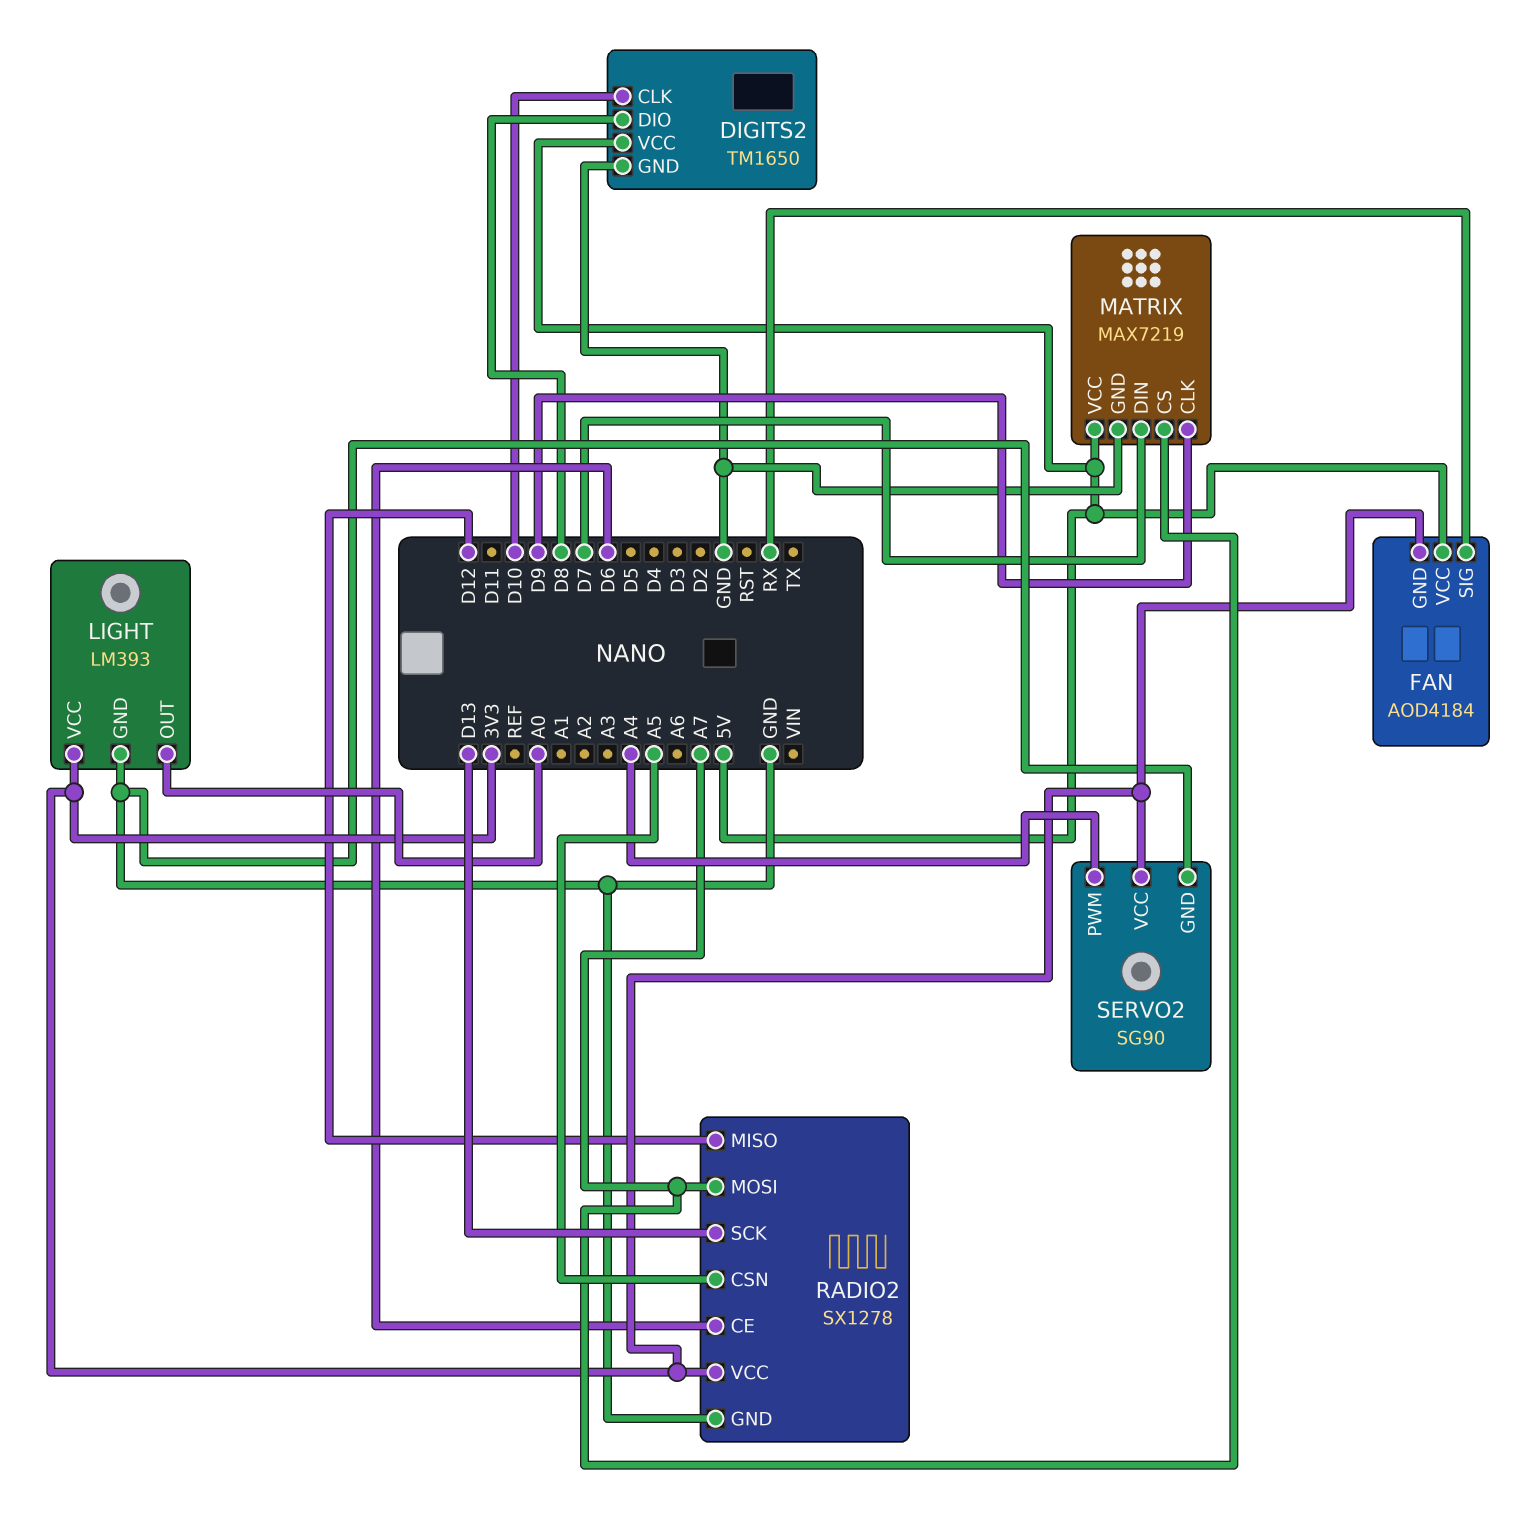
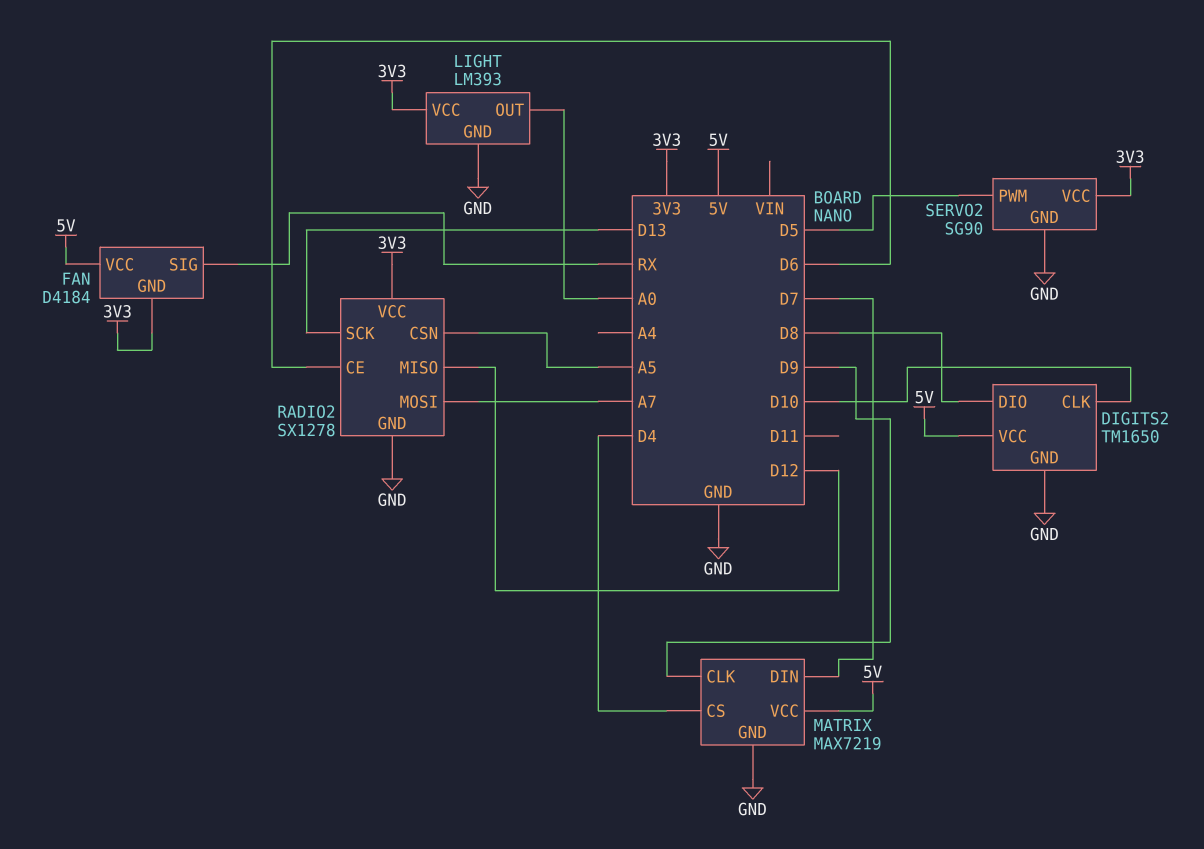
FAN: AOD4184 -> D4184
MATRIX pin CS: A7 -> D4
SERVO2 pin PWM: A4 -> D5

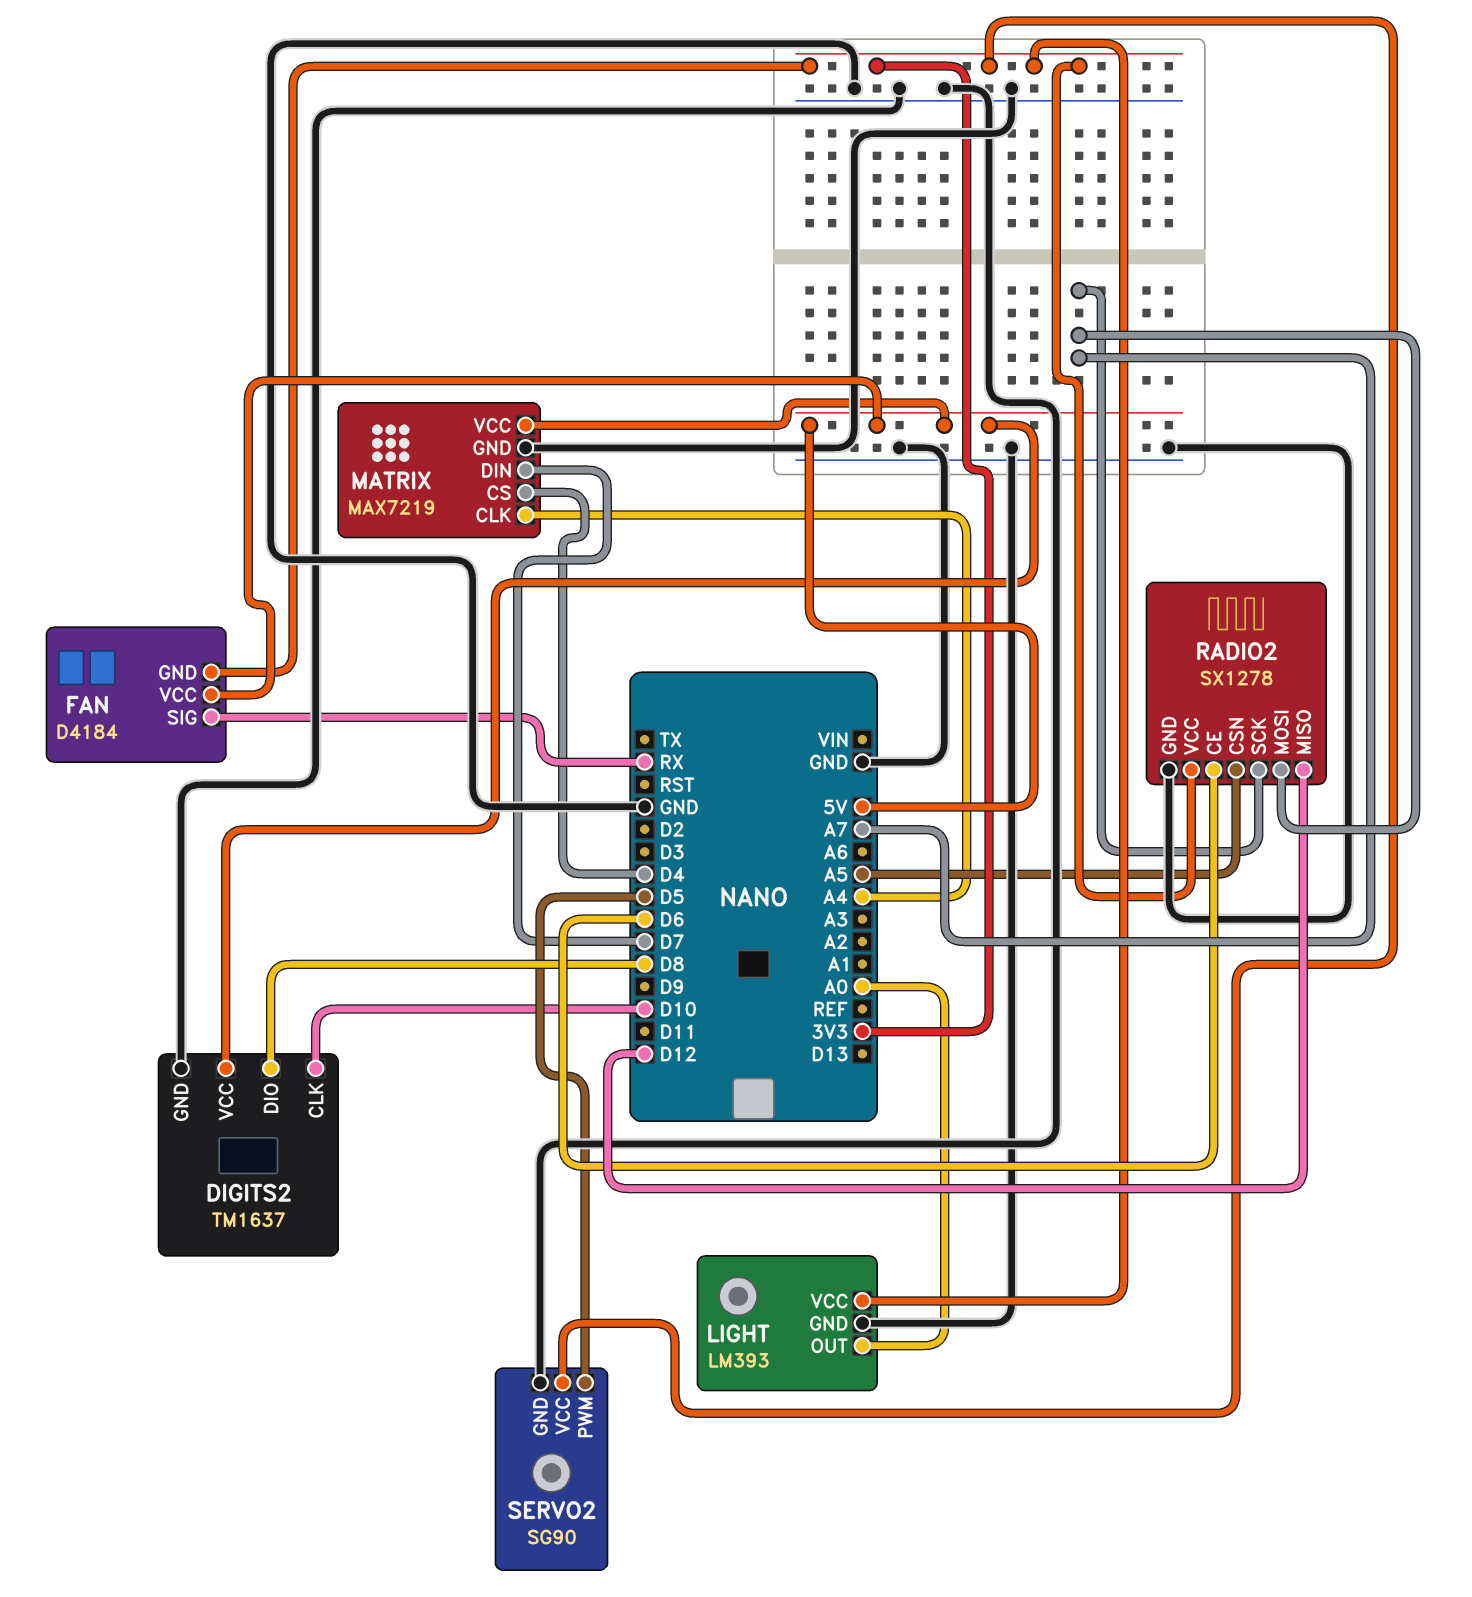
DIGITS2: TM1650 -> TM1637
MATRIX pin CLK: D9 -> A4
RADIO2 pin SCK: D13 -> A7

